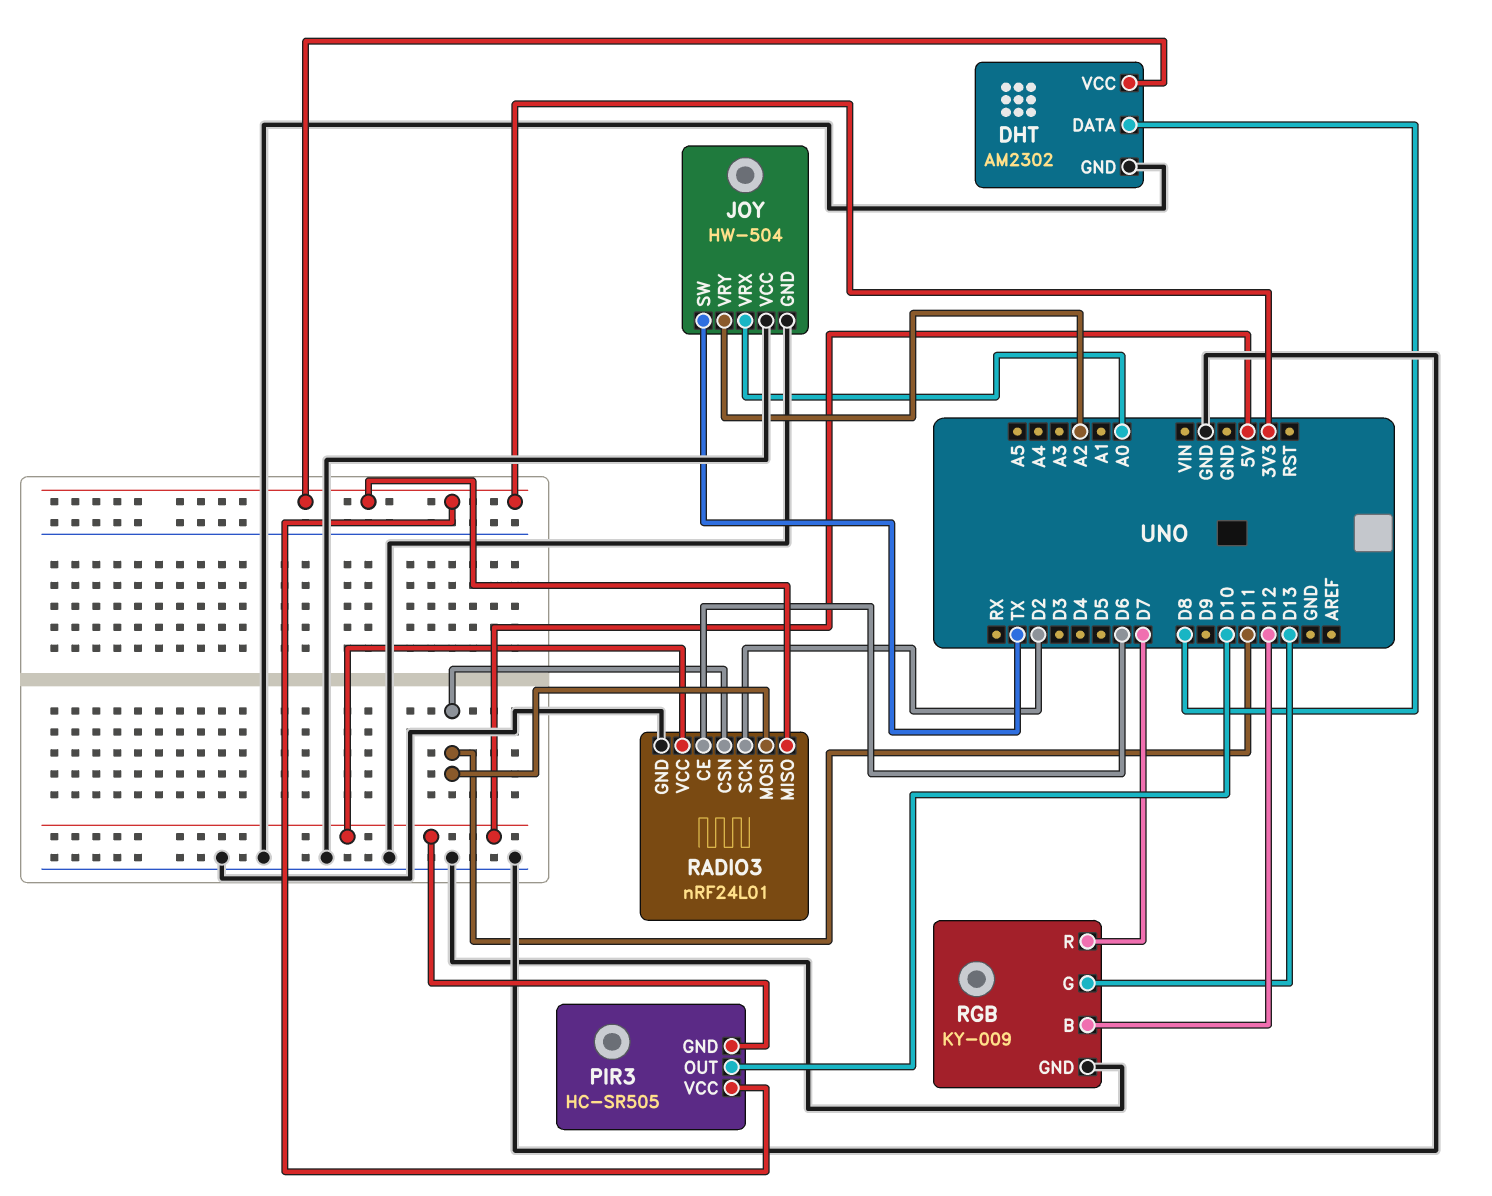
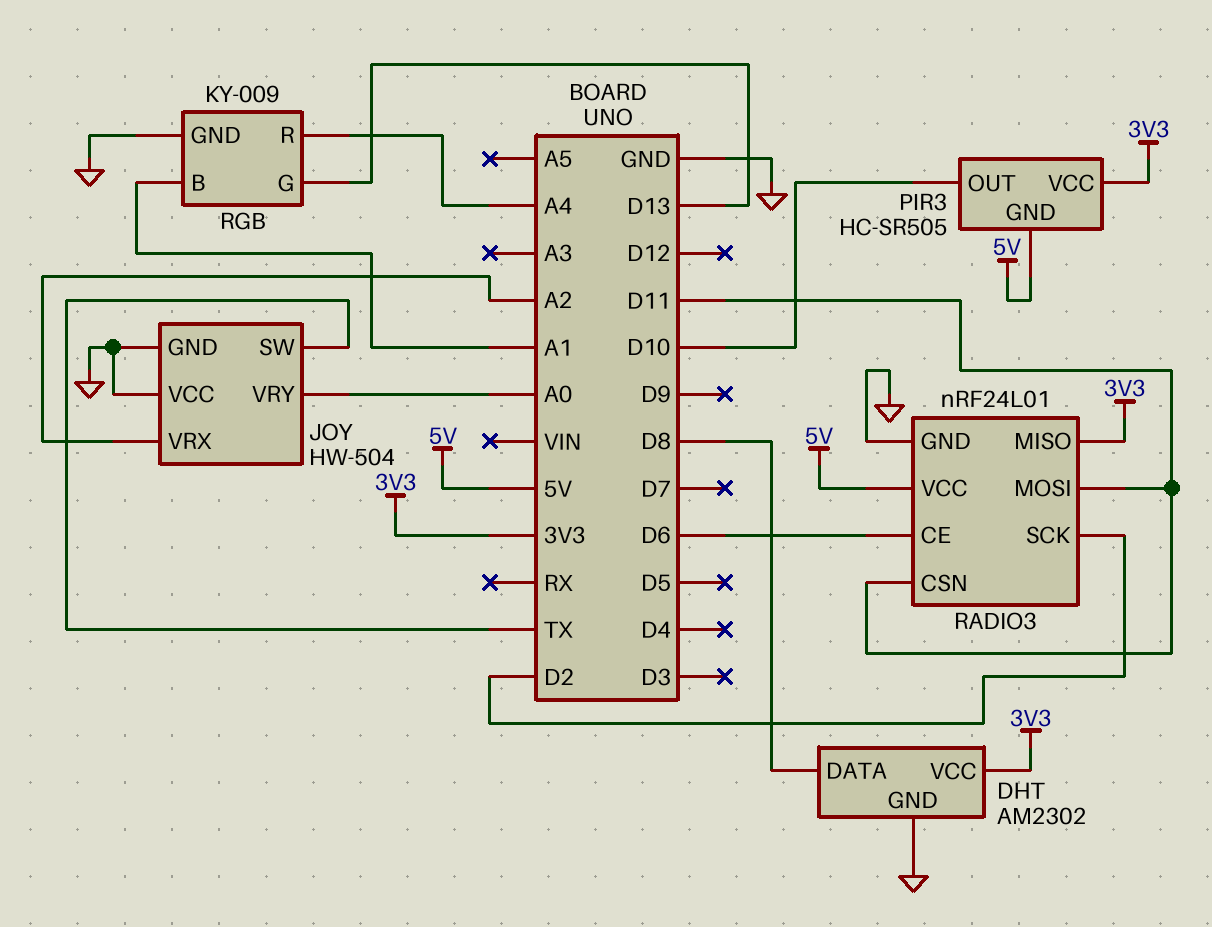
JOY pin VRX: A0 -> A2
JOY pin VRY: A2 -> A0
RGB pin B: D12 -> A1
RGB pin R: D7 -> A4

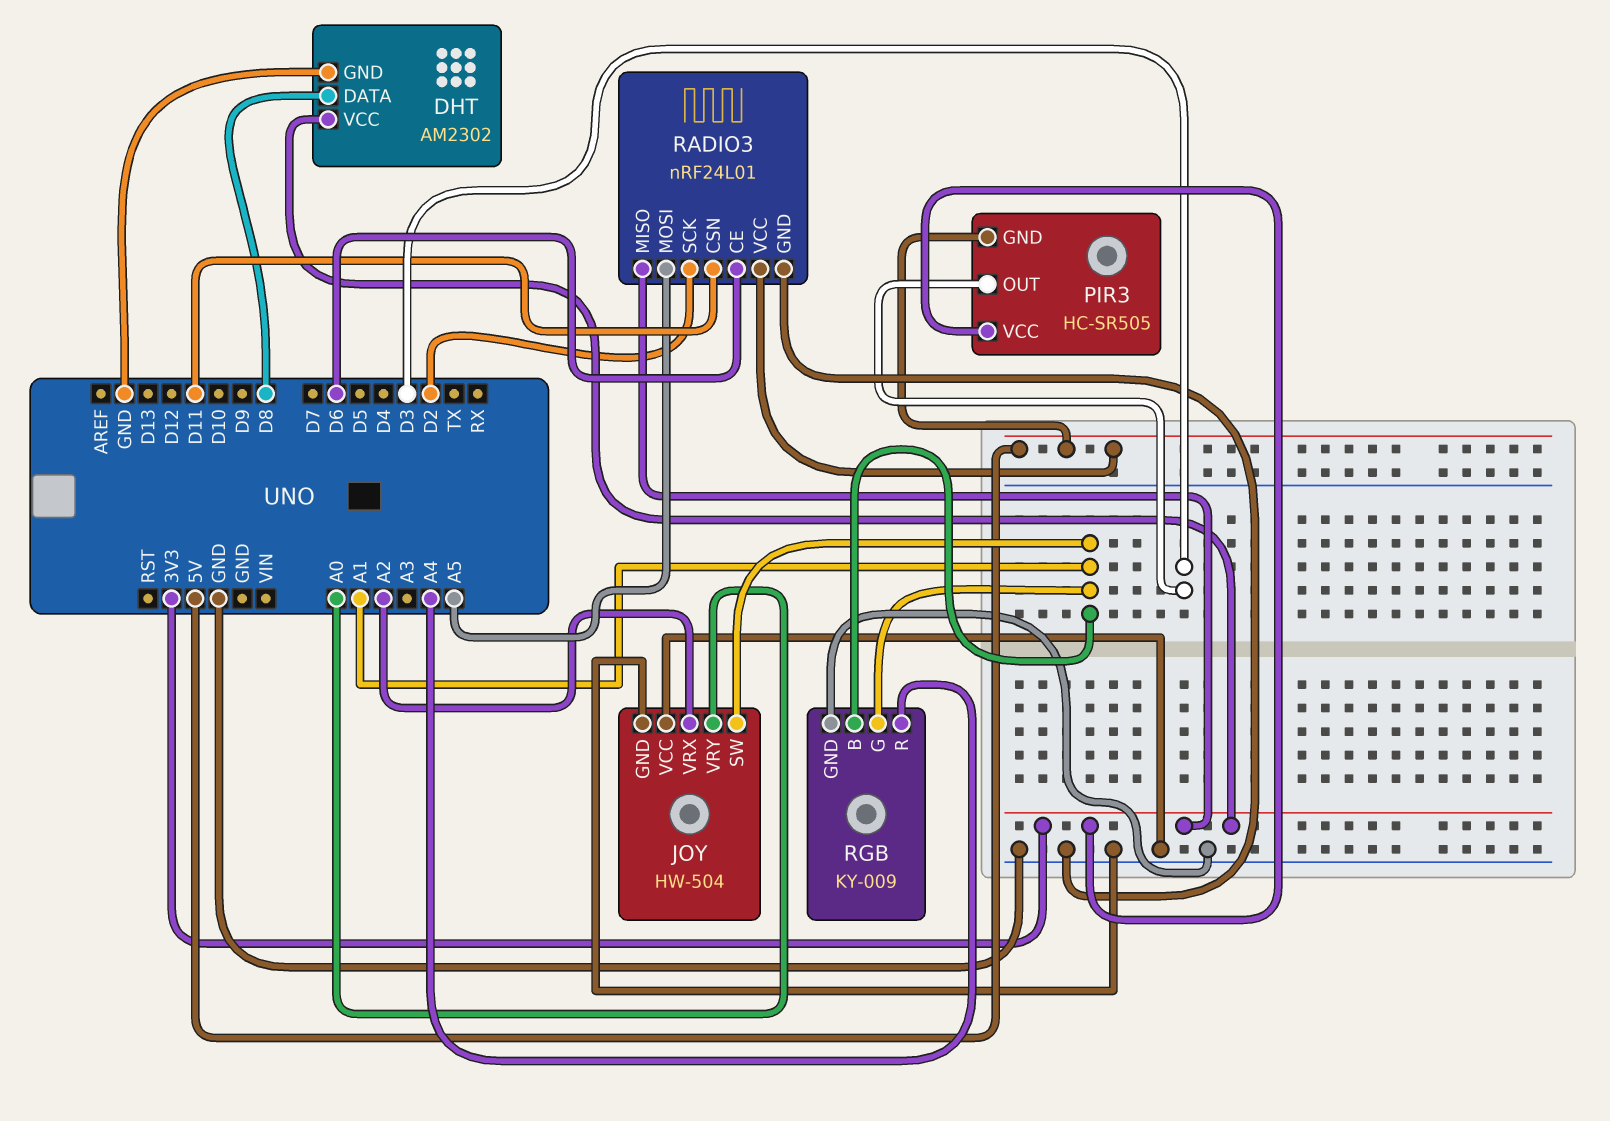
JOY pin SW: TX -> A1
PIR3 pin OUT: D10 -> D3
RADIO3 pin MOSI: D11 -> A5
RGB pin G: D13 -> A1

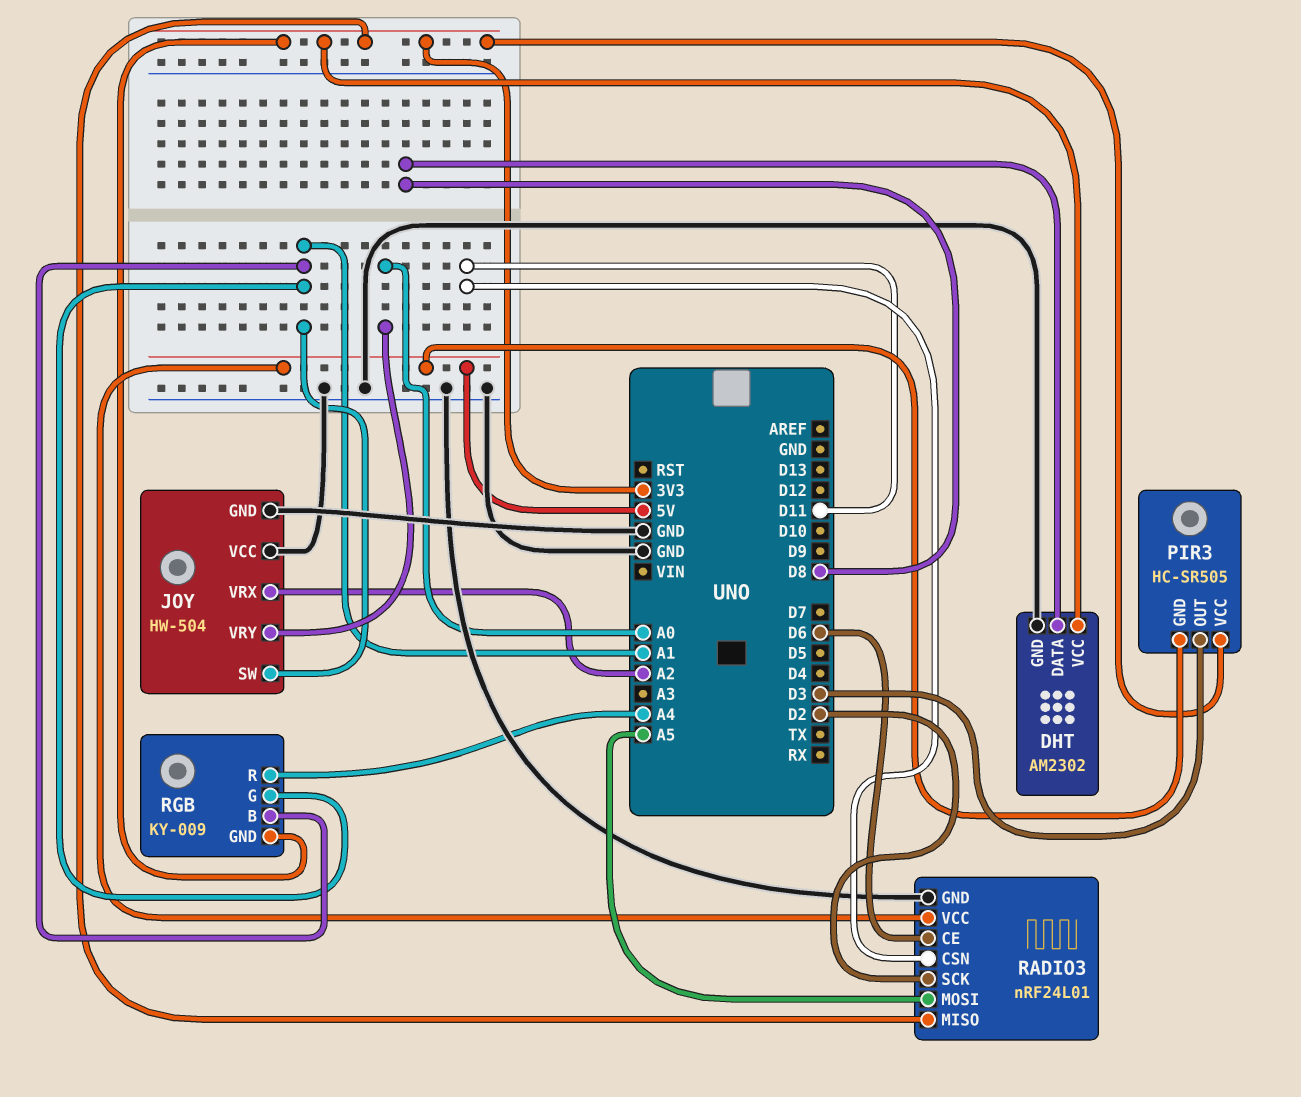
RGB pin GND: GND -> 3V3

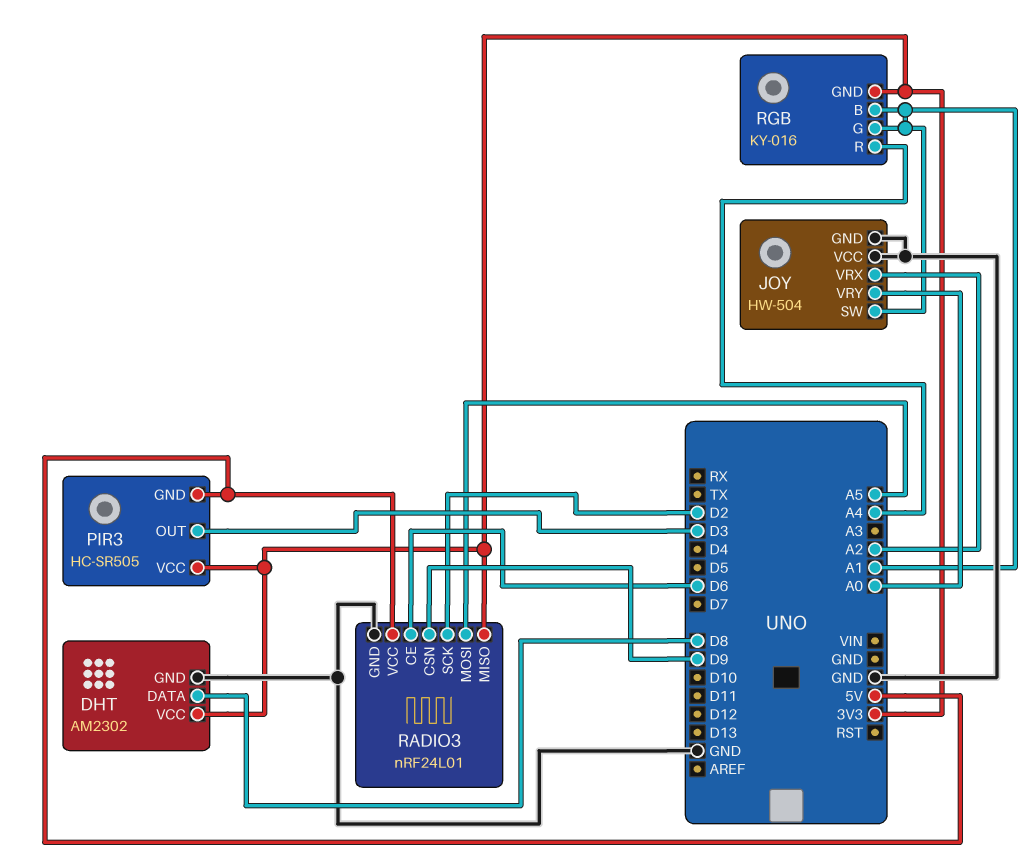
RADIO3 pin CSN: D11 -> D9
RGB: KY-009 -> KY-016

